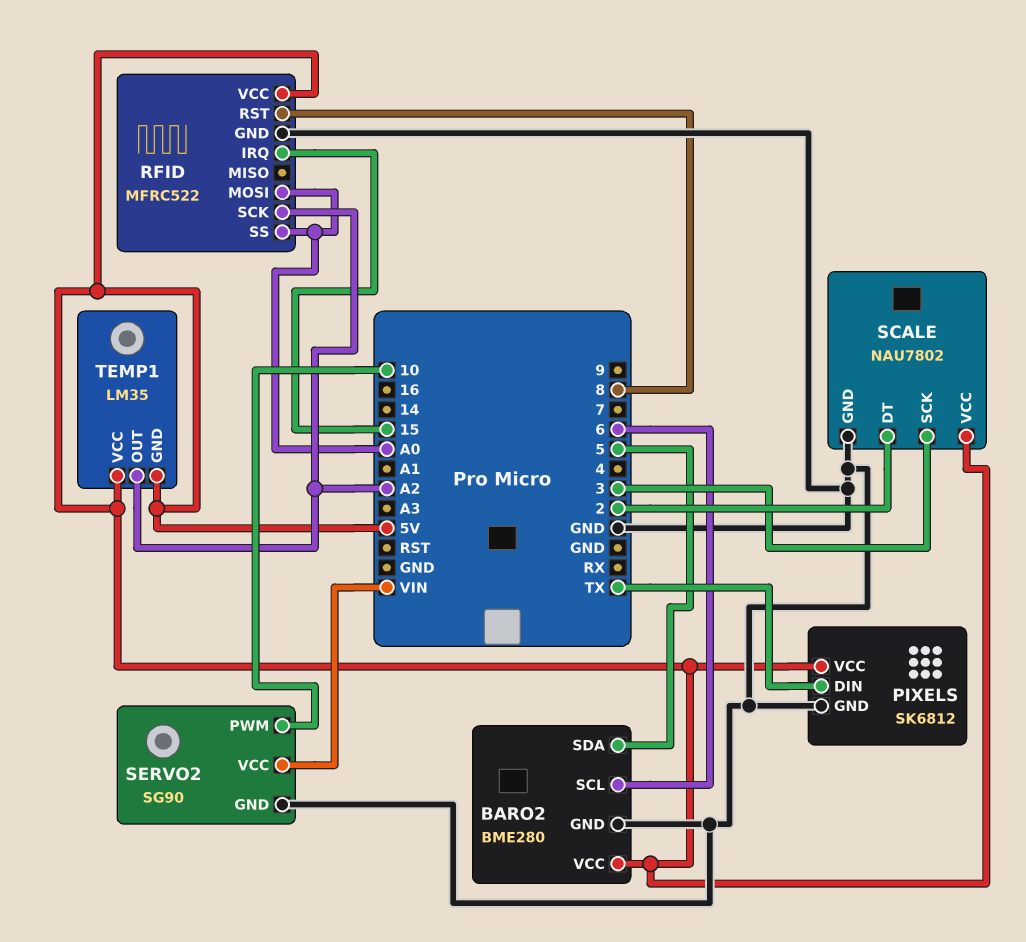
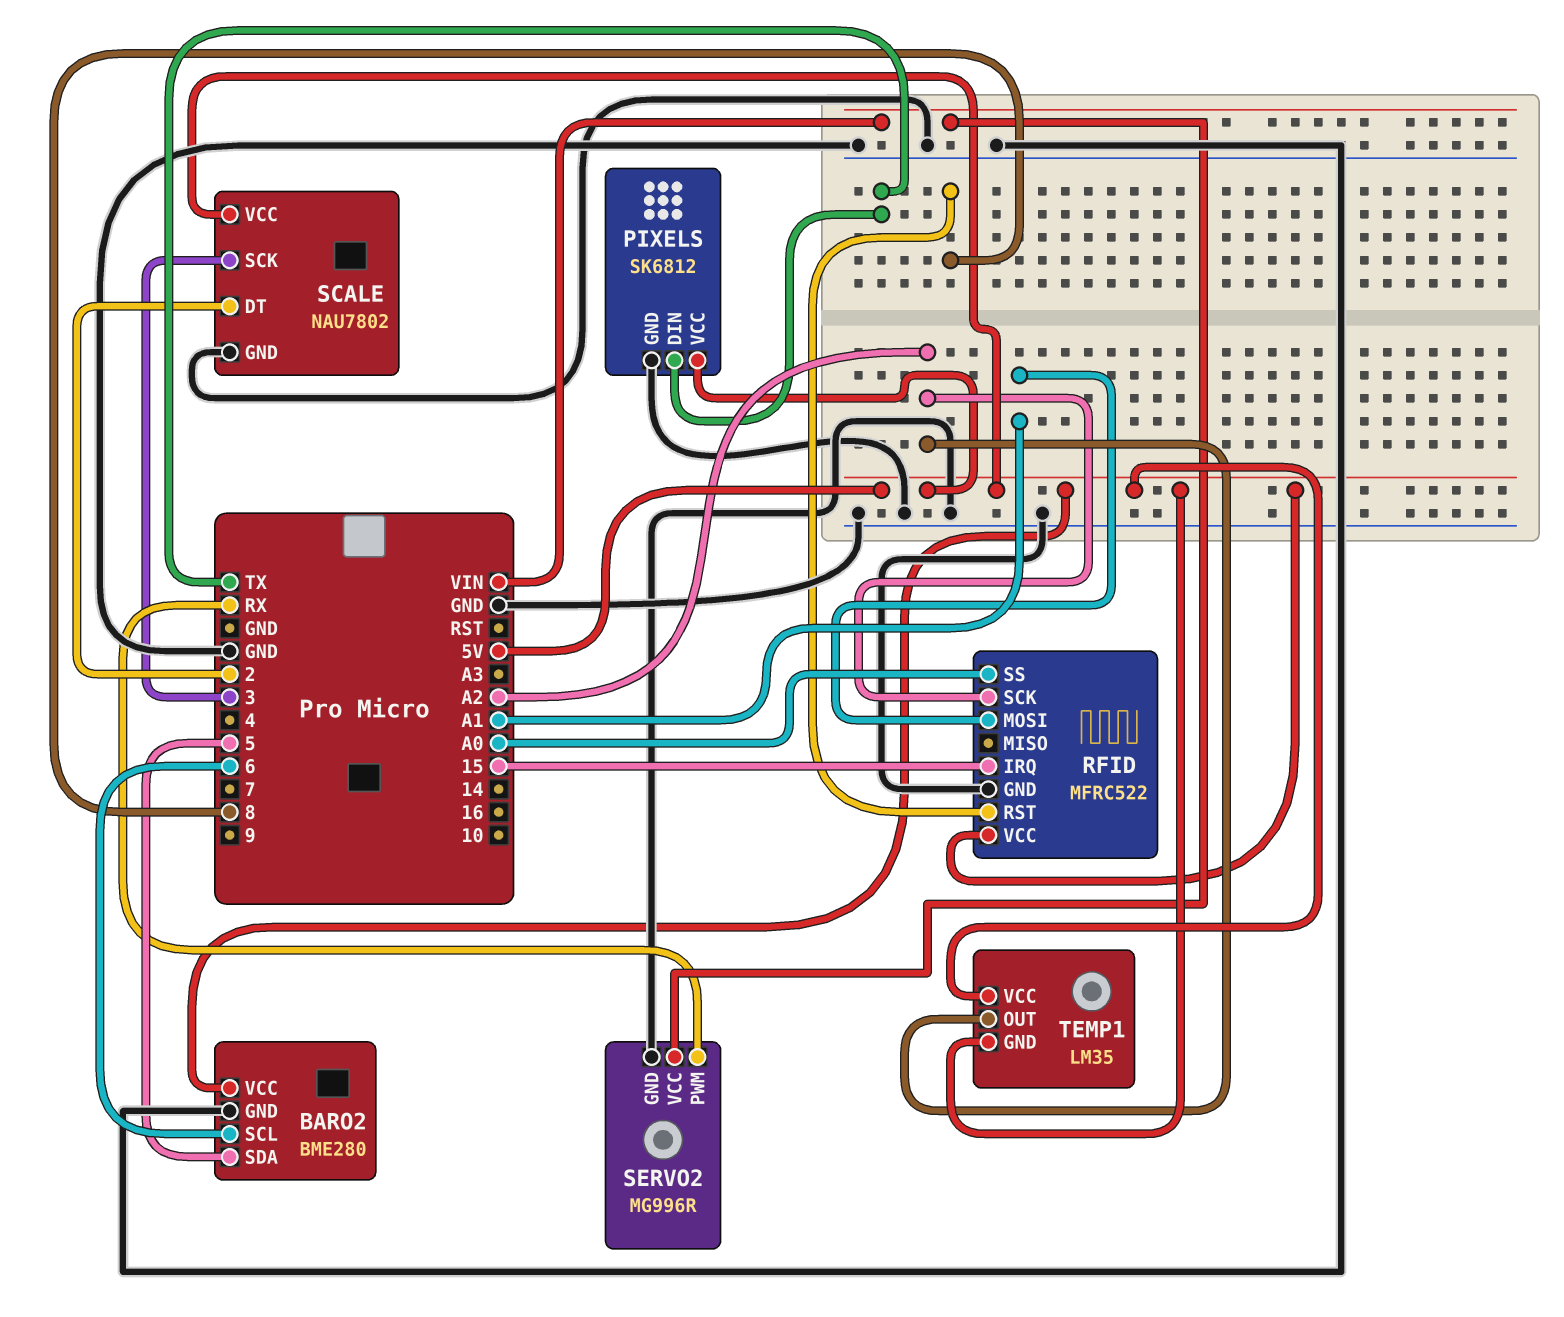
RFID pin MOSI: A0 -> A1
SERVO2: SG90 -> MG996R
SERVO2 pin PWM: 10 -> RX

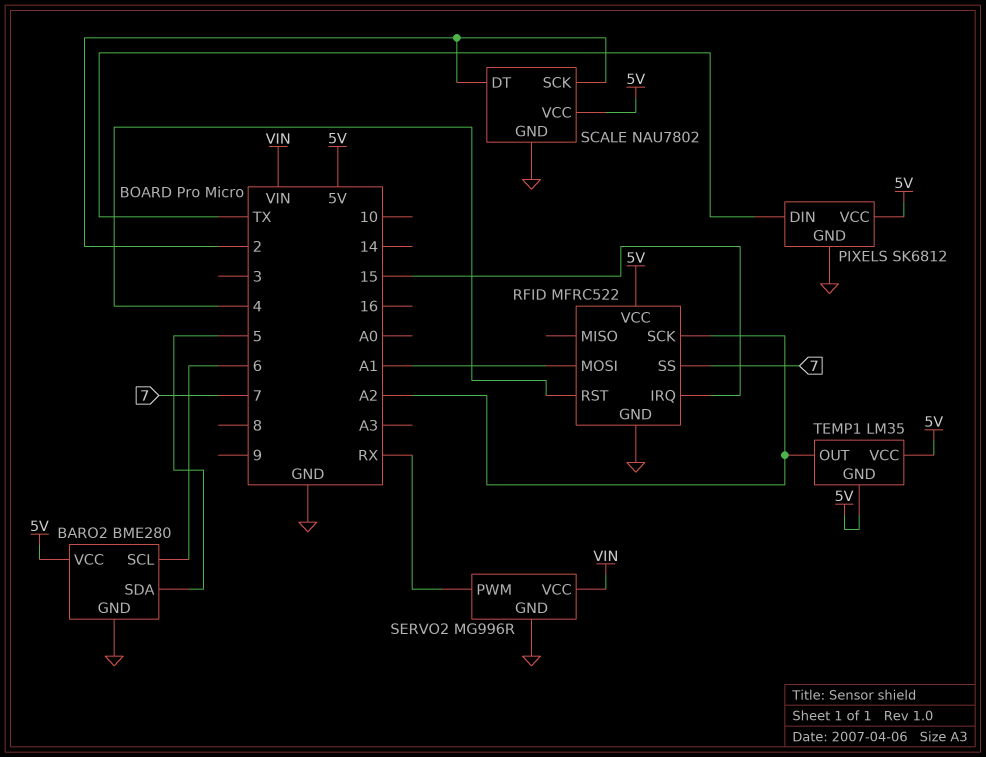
RFID pin RST: 8 -> 4
RFID pin SS: A0 -> 7
SCALE pin SCK: 3 -> 2

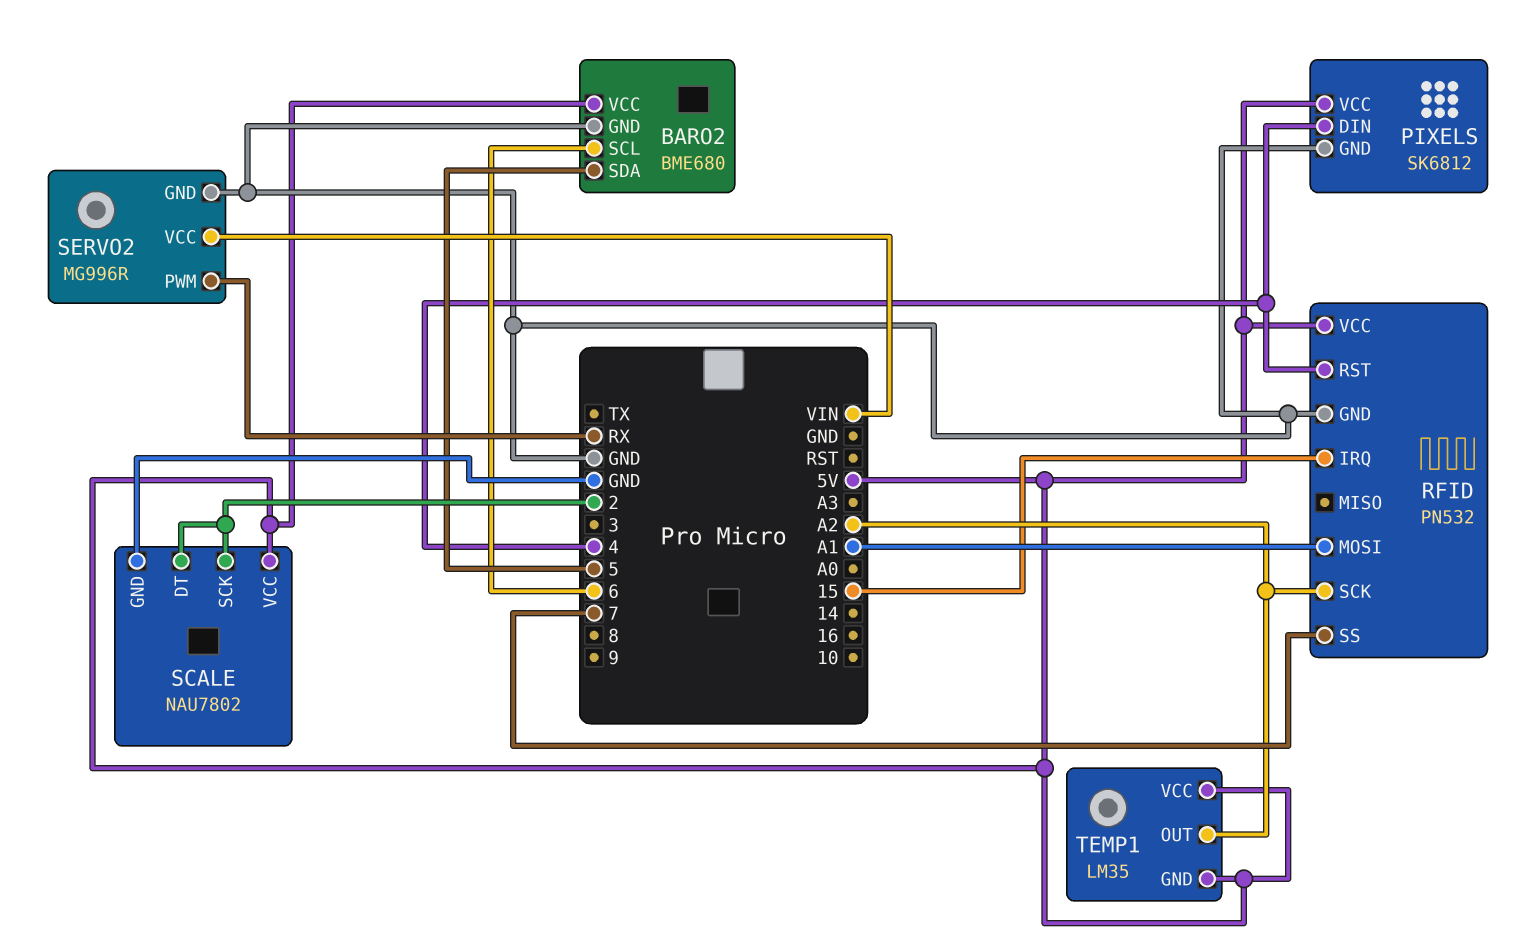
BARO2: BME280 -> BME680
PIXELS pin DIN: TX -> 4
RFID: MFRC522 -> PN532

